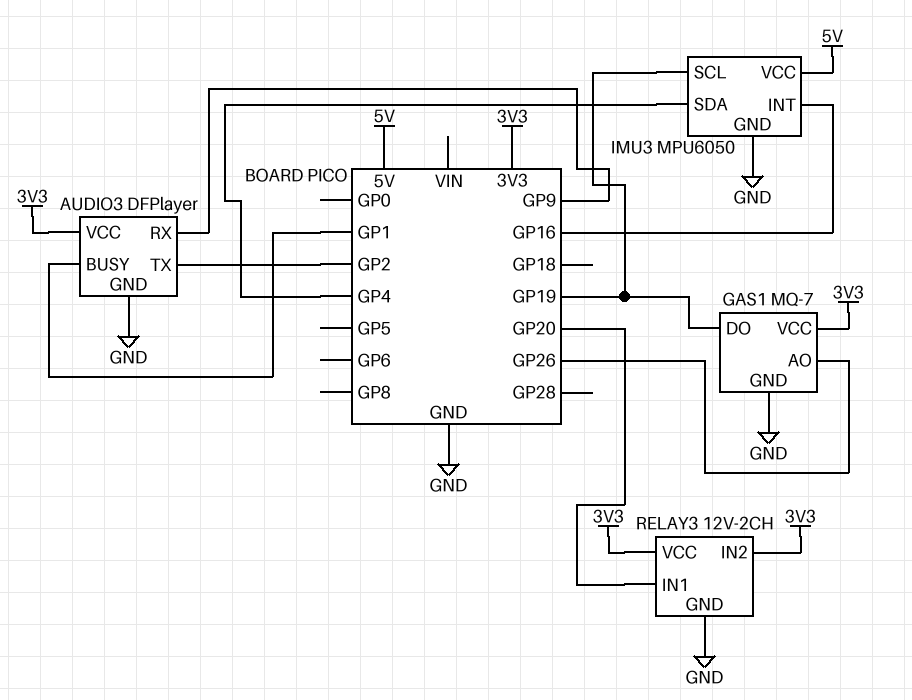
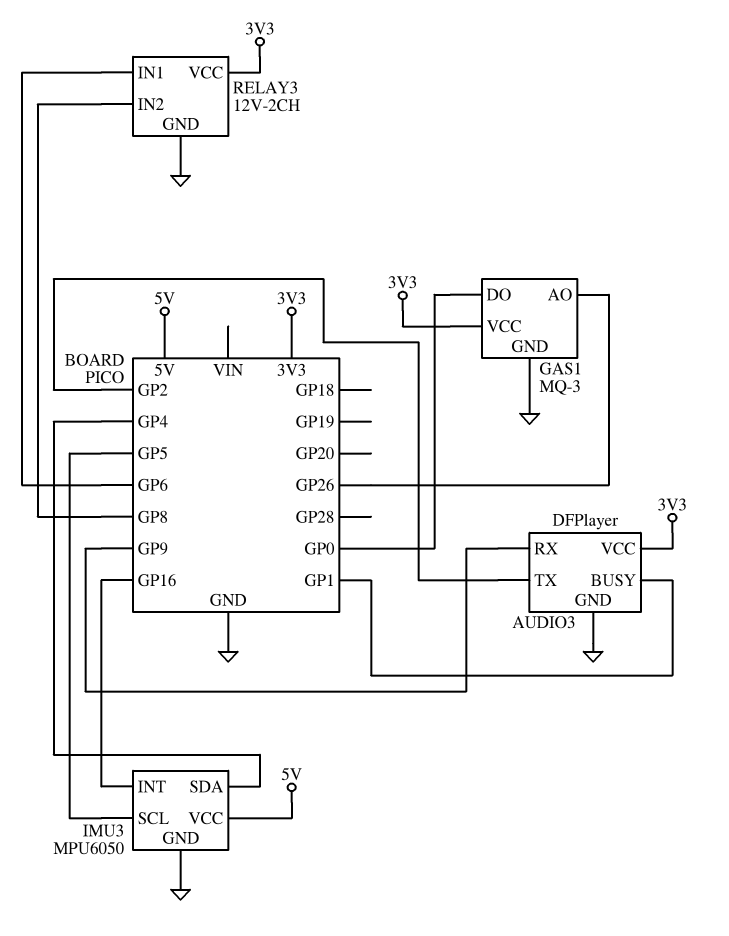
GAS1: MQ-7 -> MQ-3
GAS1 pin DO: GP19 -> GP0
IMU3 pin SCL: GP19 -> GP5
RELAY3 pin IN1: GP20 -> GP6
RELAY3 pin IN2: 3V3 -> GP8

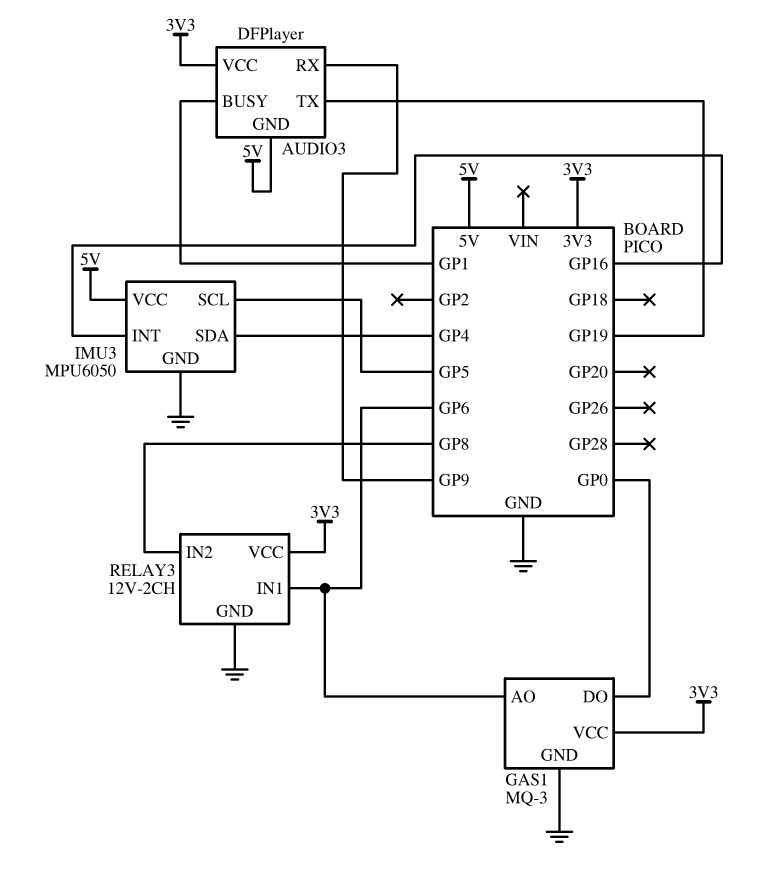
AUDIO3 pin GND: GND -> 5V
AUDIO3 pin TX: GP2 -> GP19
GAS1 pin AO: GP26 -> GP6

